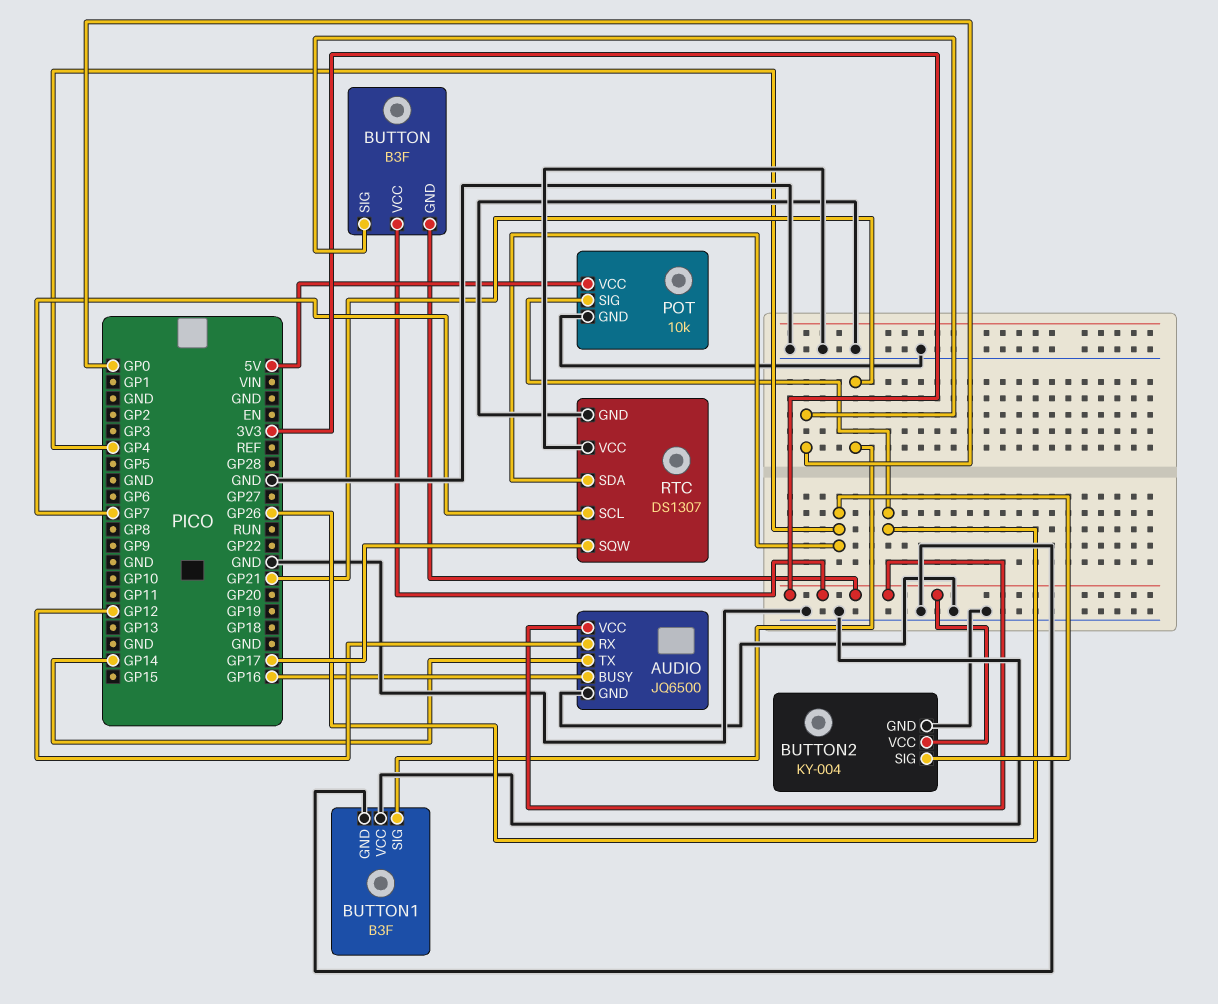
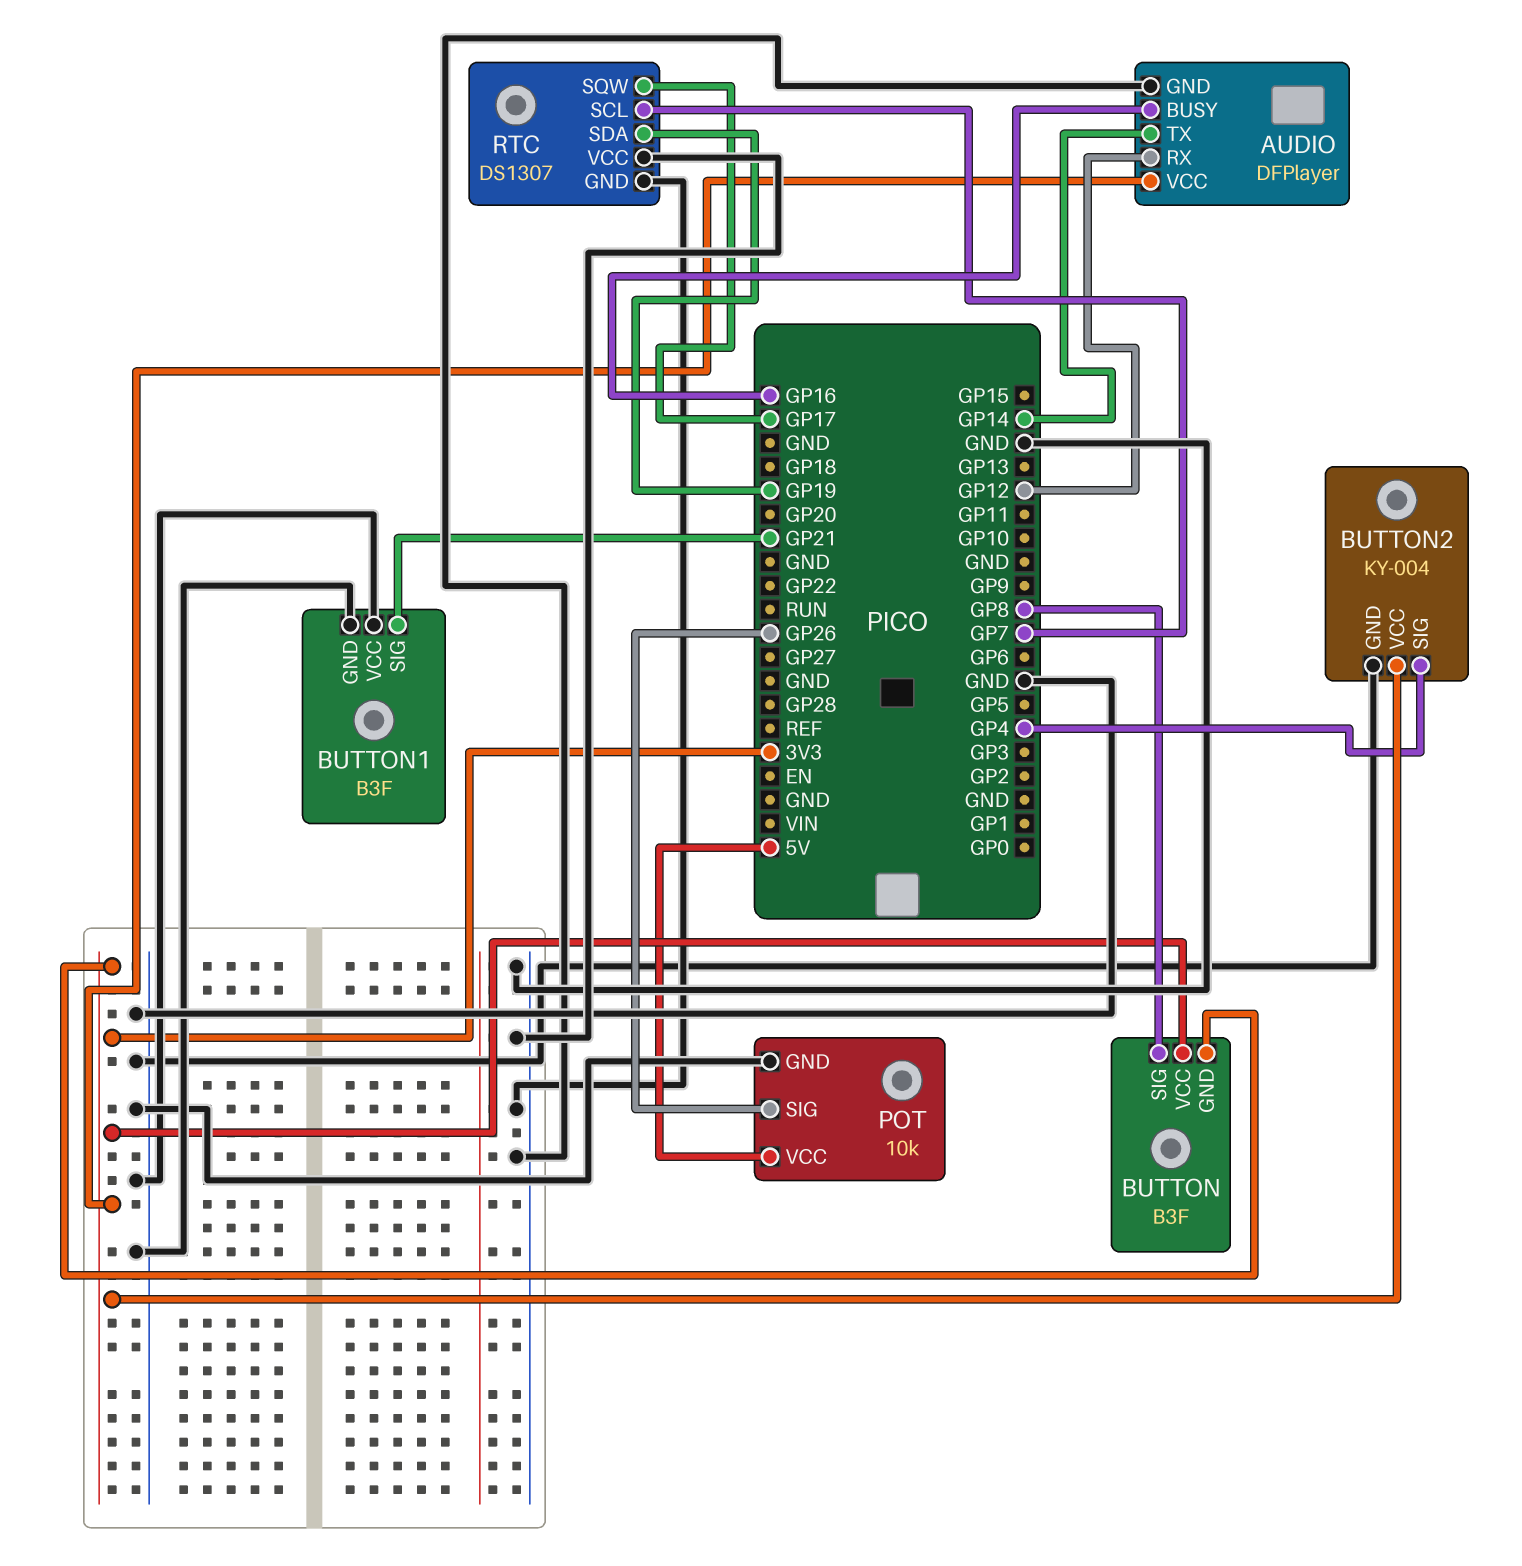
AUDIO: JQ6500 -> DFPlayer
BUTTON pin SIG: GP0 -> GP8
RTC pin SDA: GP4 -> GP19

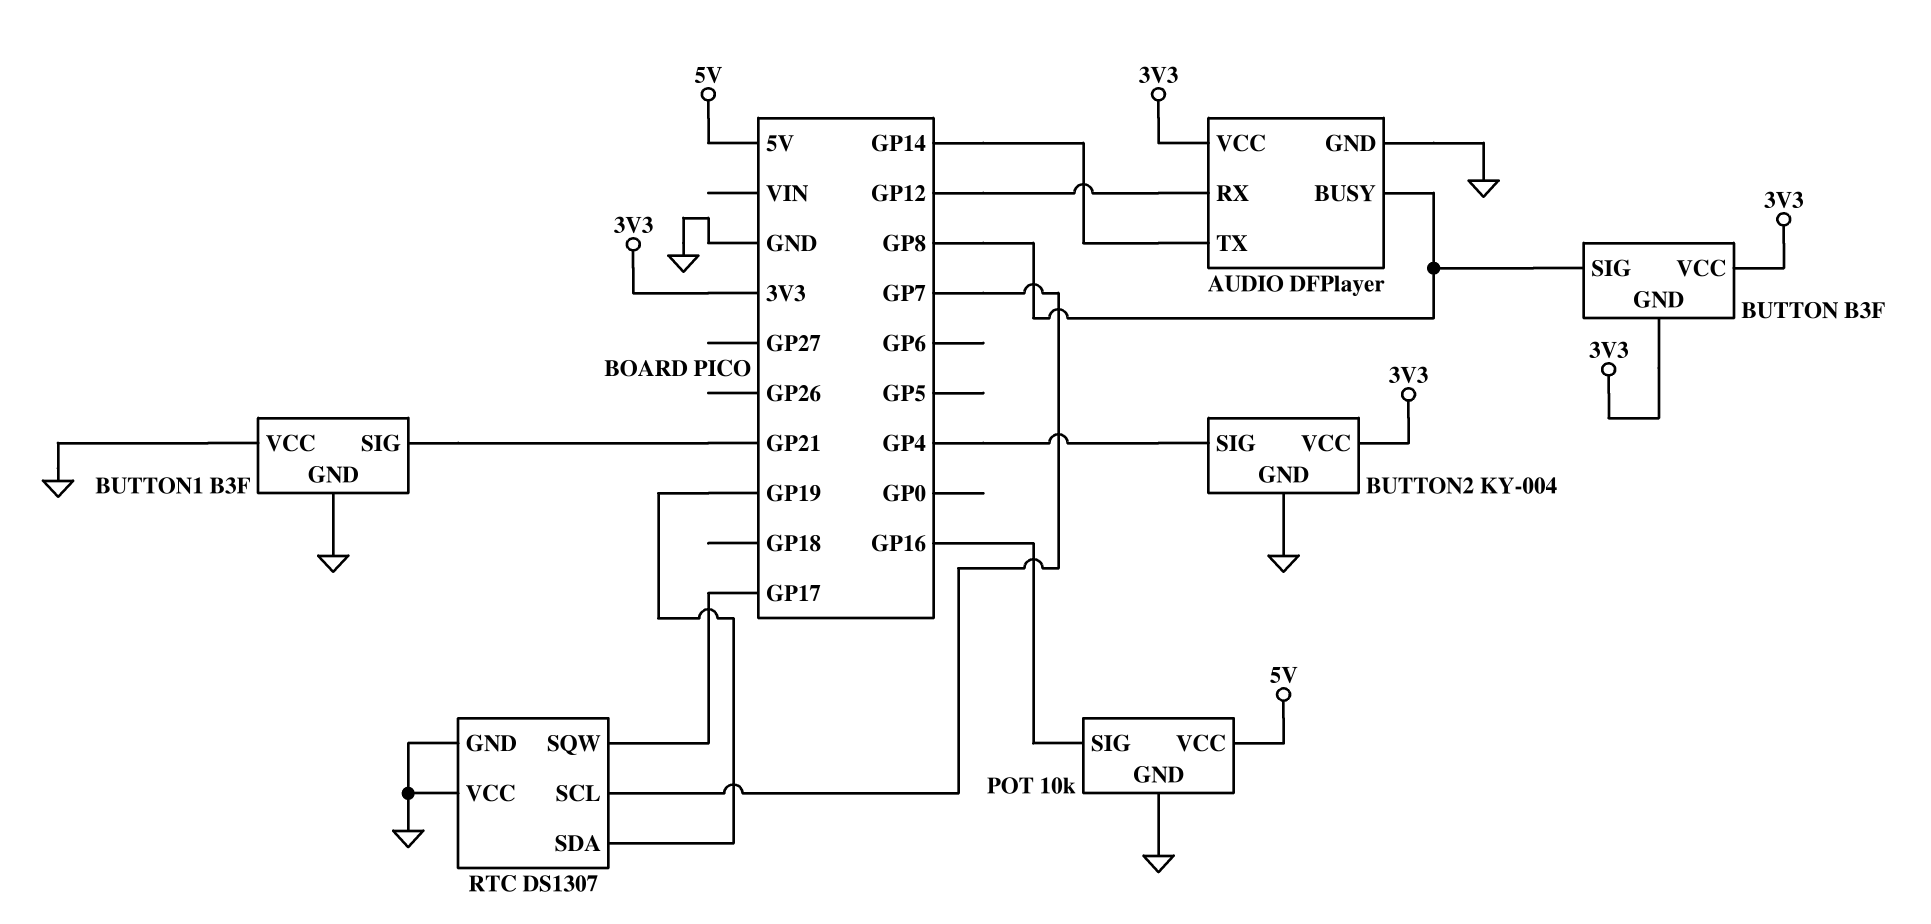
AUDIO pin BUSY: GP16 -> GP8
POT pin SIG: GP26 -> GP16

